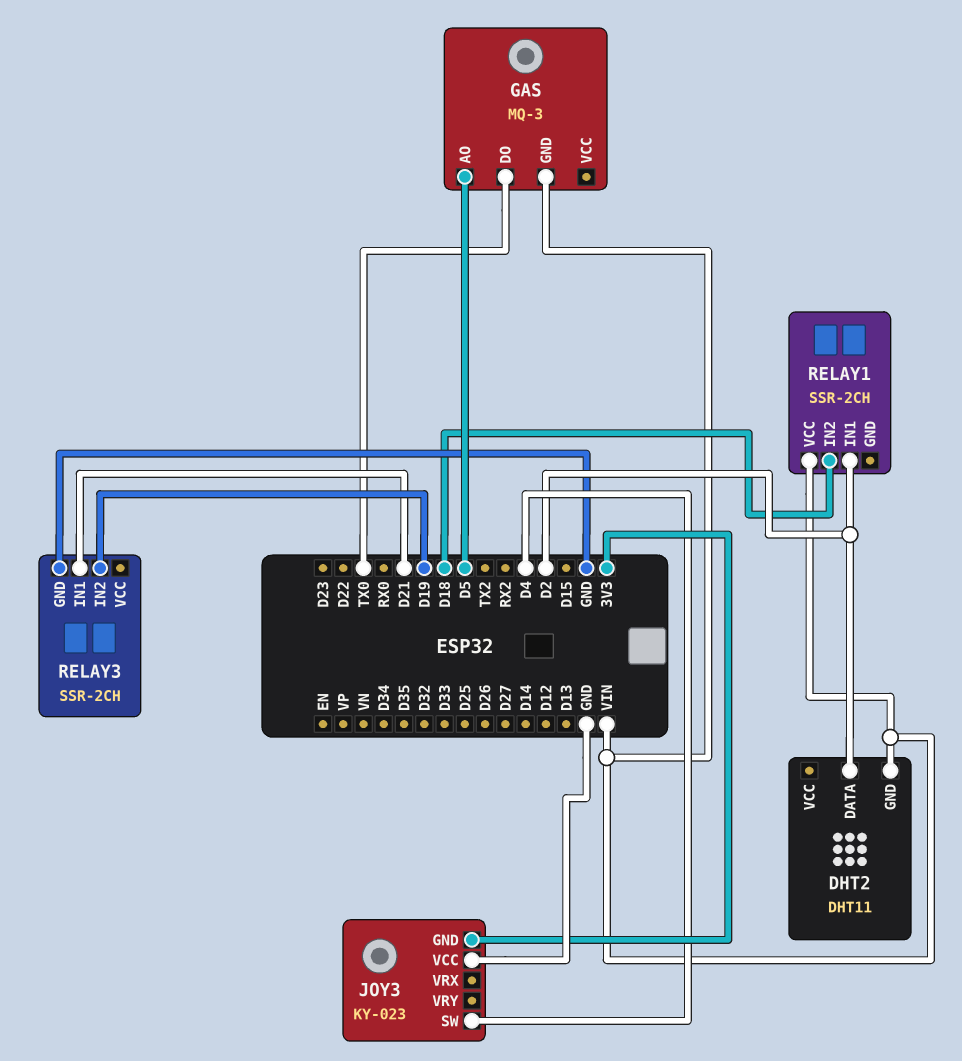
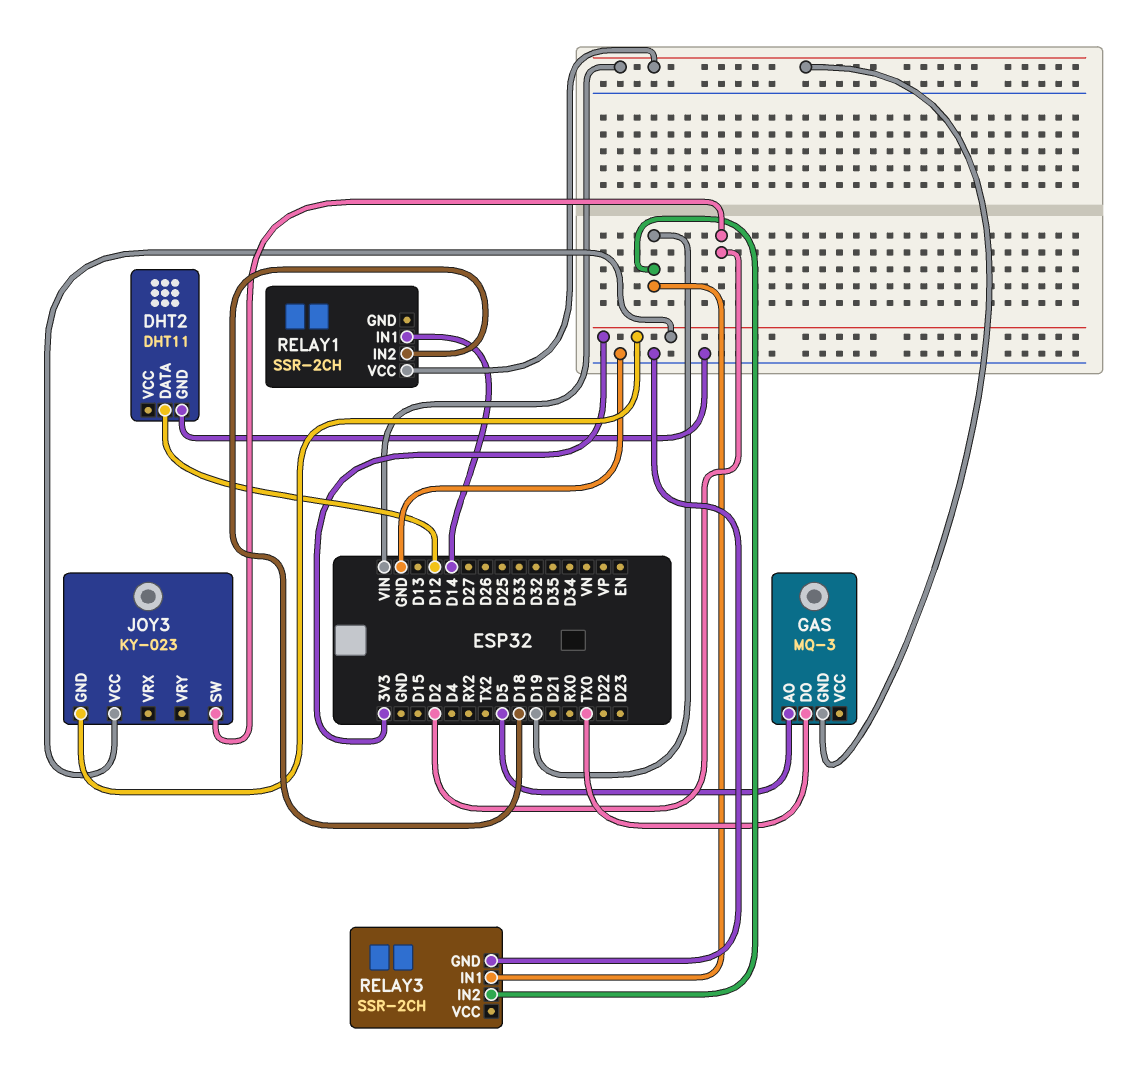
DHT2 pin DATA: D2 -> D12
DHT2 pin GND: VIN -> GND
JOY3 pin SW: D4 -> D2
JOY3 pin VCC: GND -> 3V3
RELAY1 pin IN1: D2 -> D14
RELAY3 pin IN1: D21 -> D19

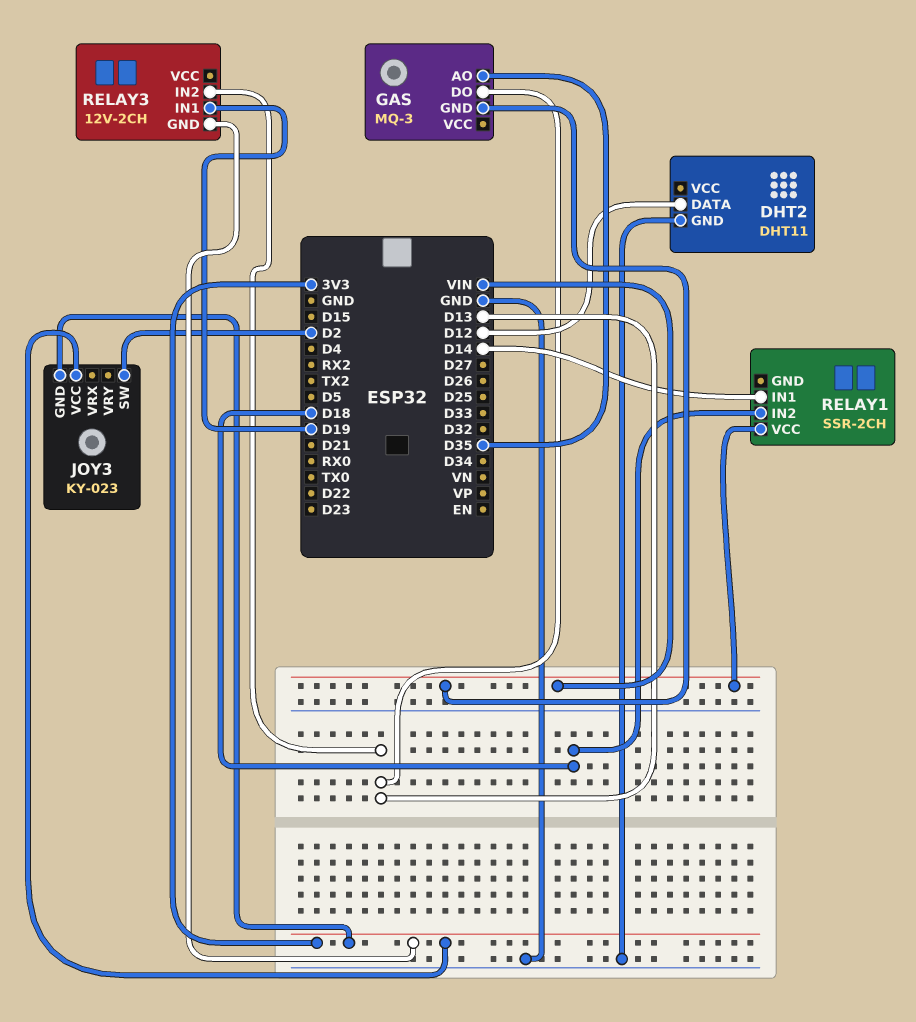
GAS pin AO: D5 -> D35
GAS pin DO: TX0 -> D13
RELAY3: SSR-2CH -> 12V-2CH
RELAY3 pin GND: GND -> 3V3
RELAY3 pin IN2: D19 -> D13

